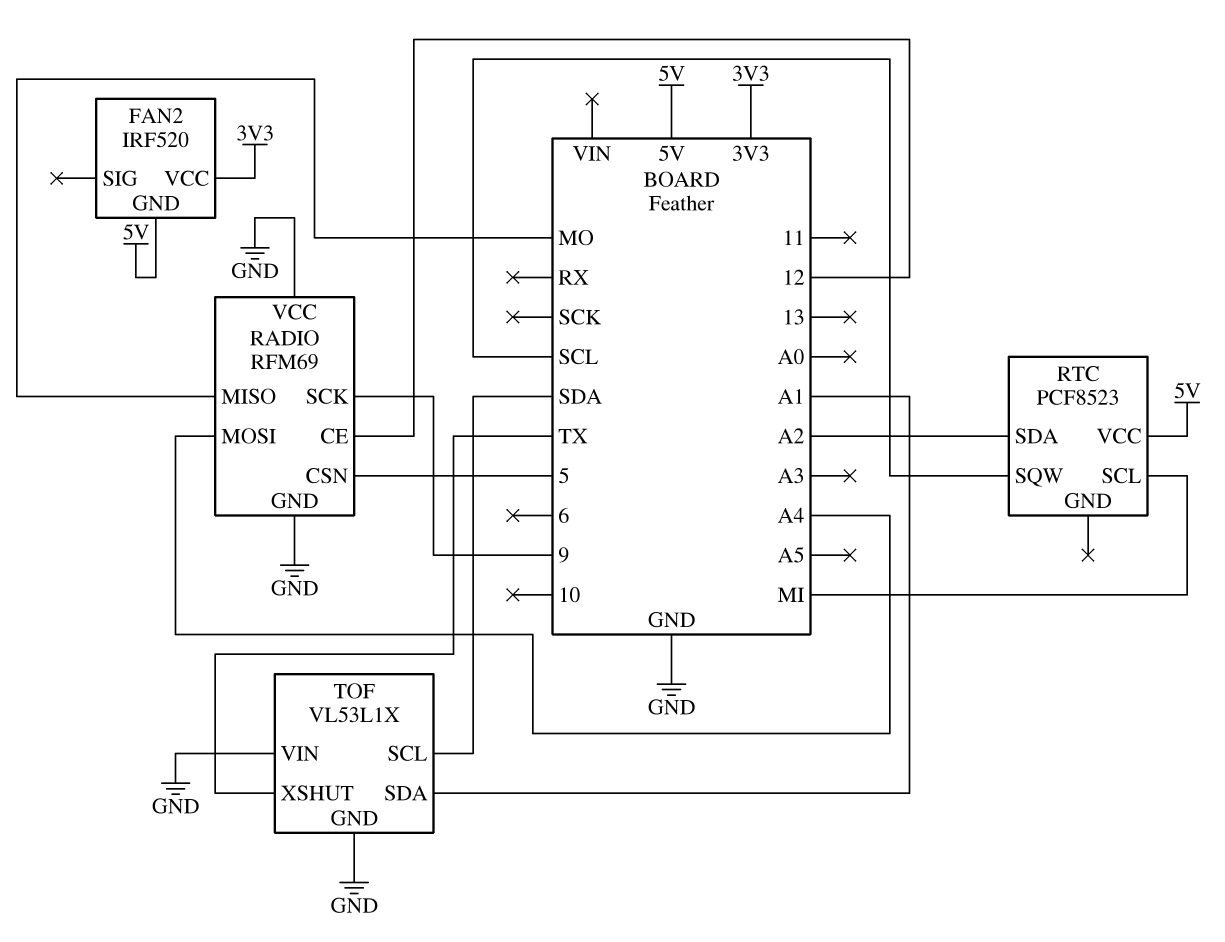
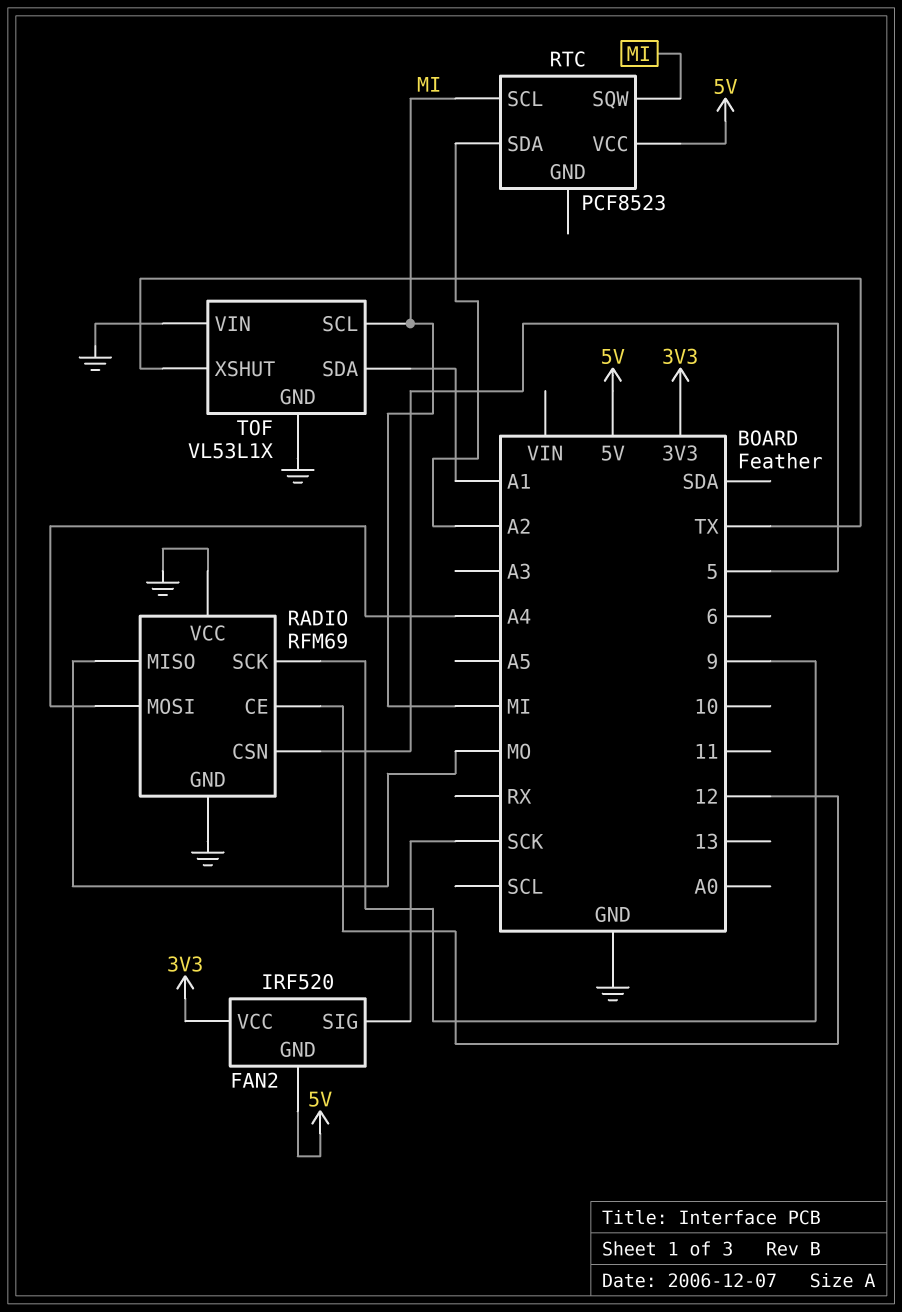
FAN2 pin SIG: none -> SCK
RTC pin SQW: SCL -> MI
TOF pin SCL: SDA -> MI

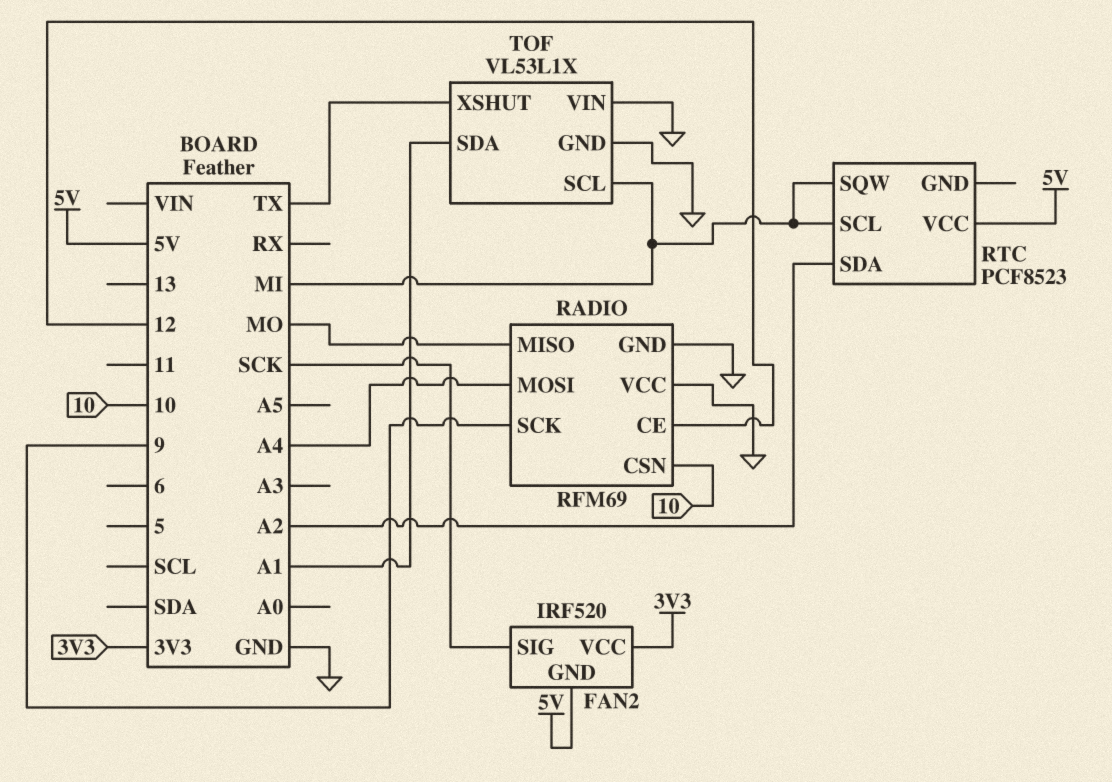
RADIO pin CSN: 5 -> 10

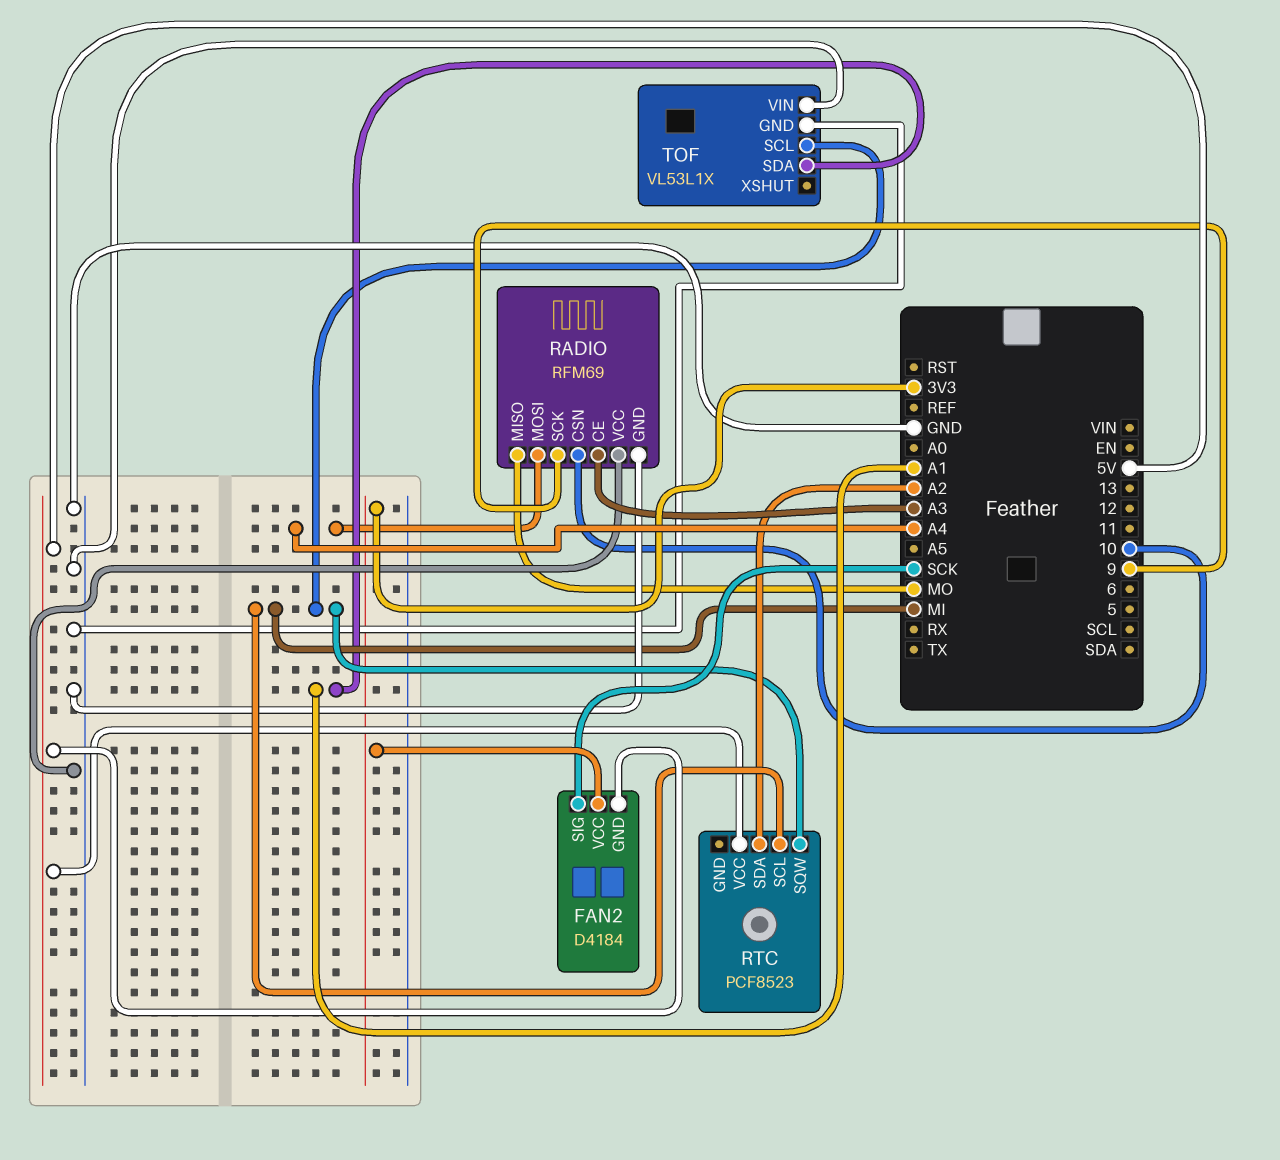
FAN2: IRF520 -> D4184
RADIO pin CE: 12 -> A3
TOF pin XSHUT: TX -> none

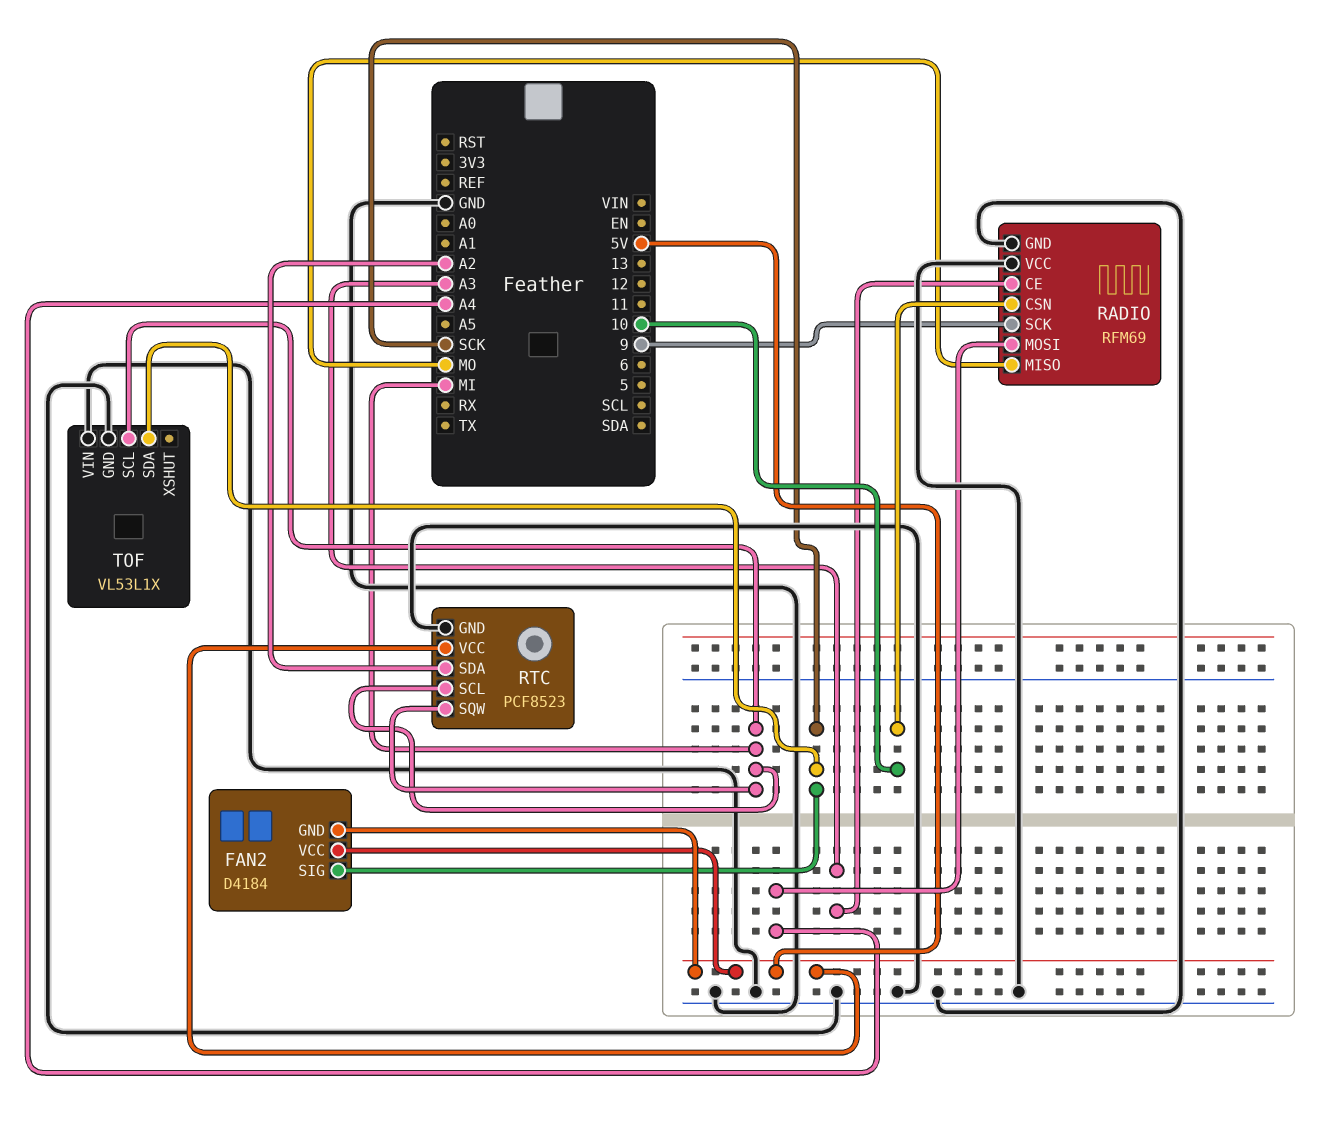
FAN2 pin VCC: 3V3 -> 5V
RTC pin GND: none -> GND
TOF pin SDA: A1 -> SCK

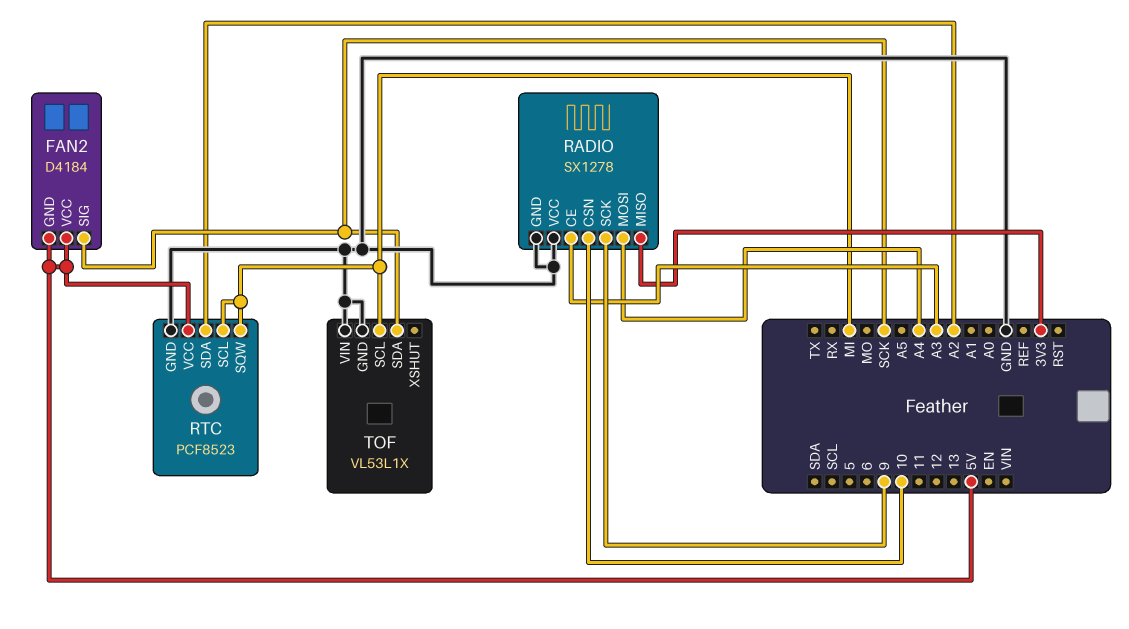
RADIO: RFM69 -> SX1278
RADIO pin MISO: MO -> 3V3

